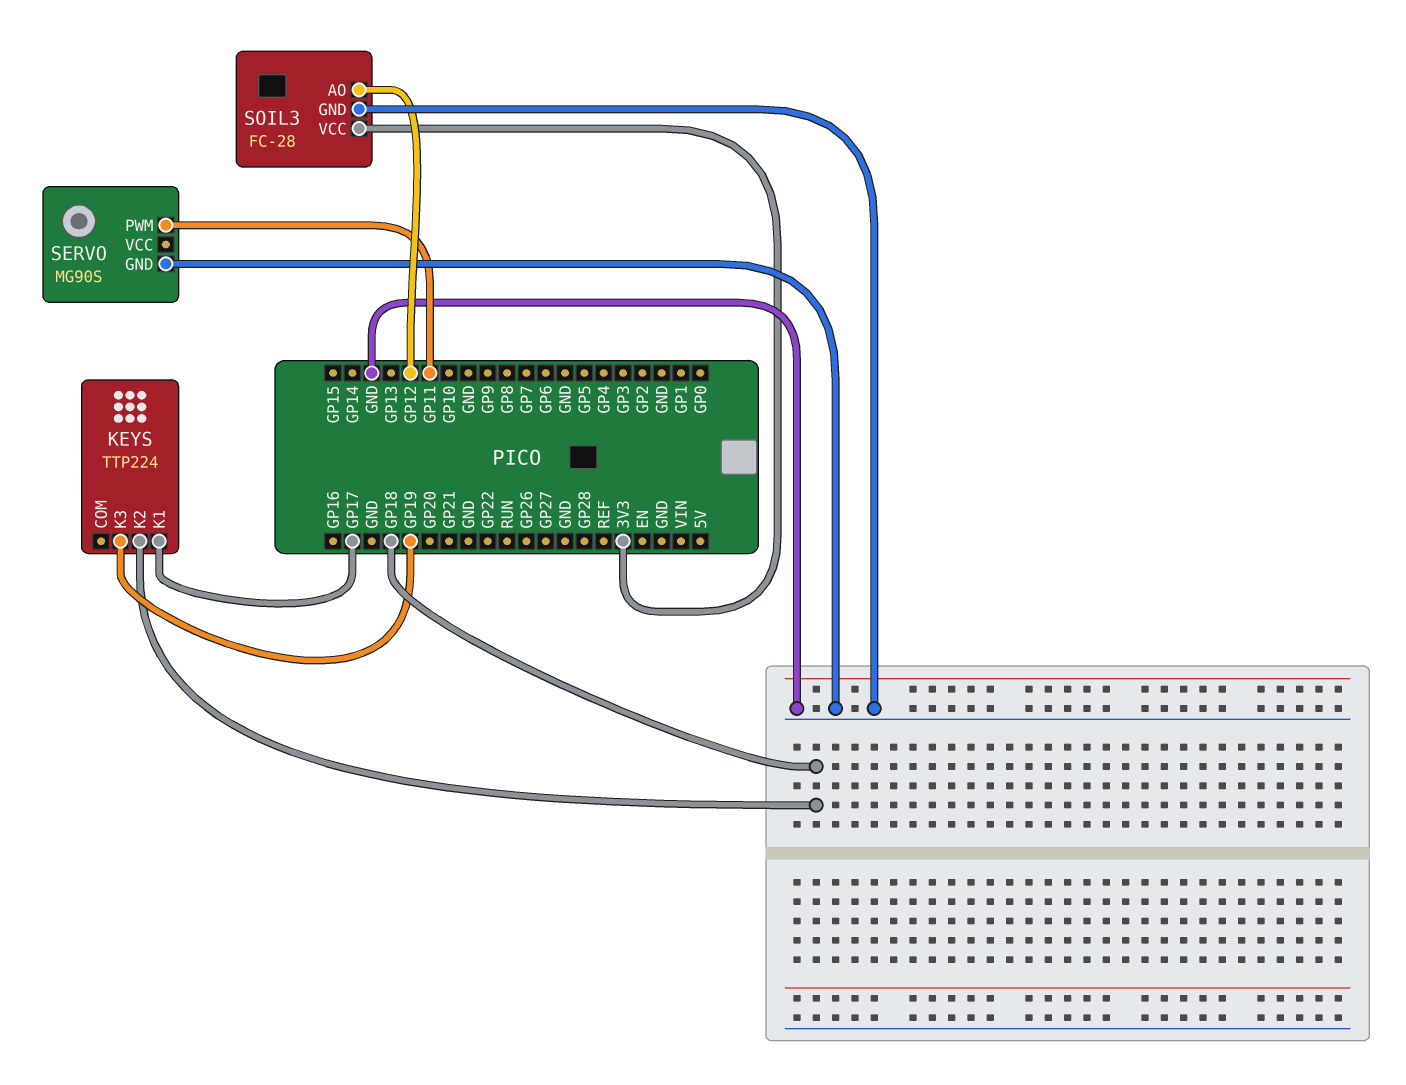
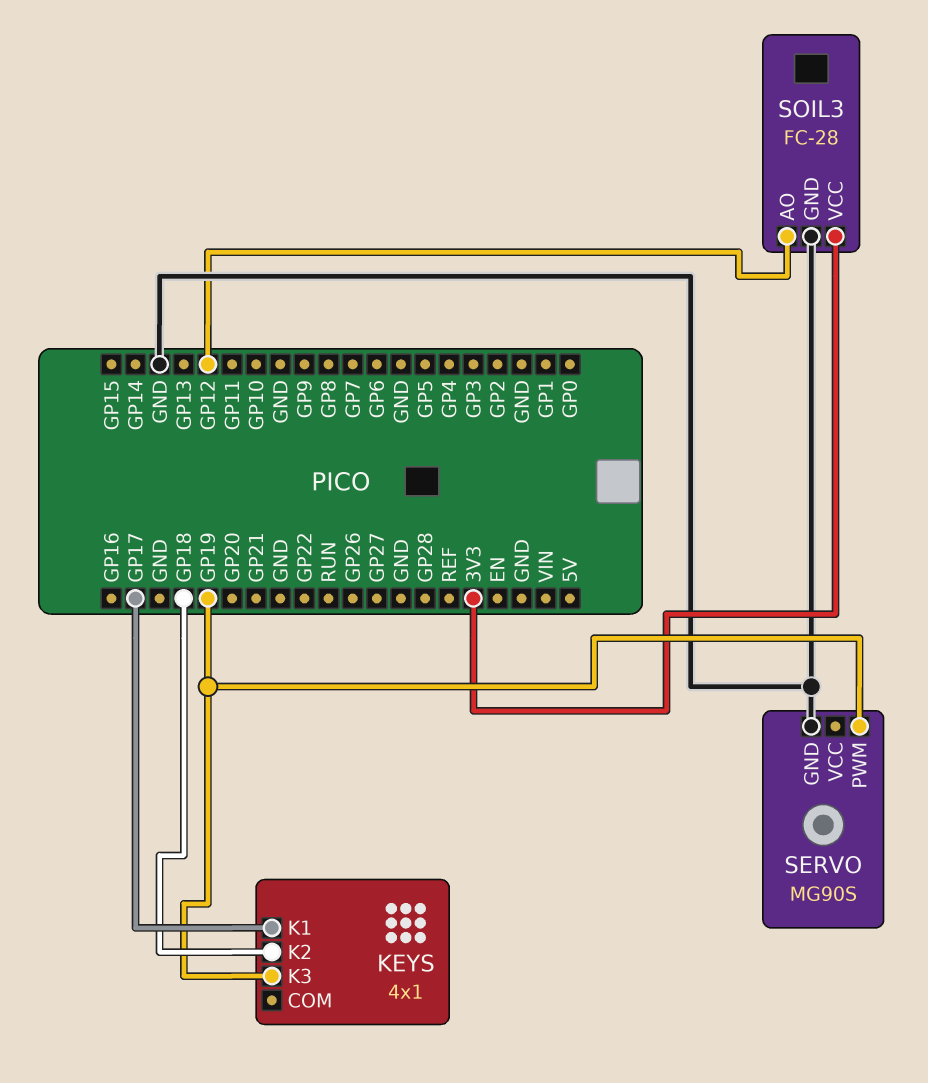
KEYS: TTP224 -> 4x1
SERVO pin PWM: GP11 -> GP19

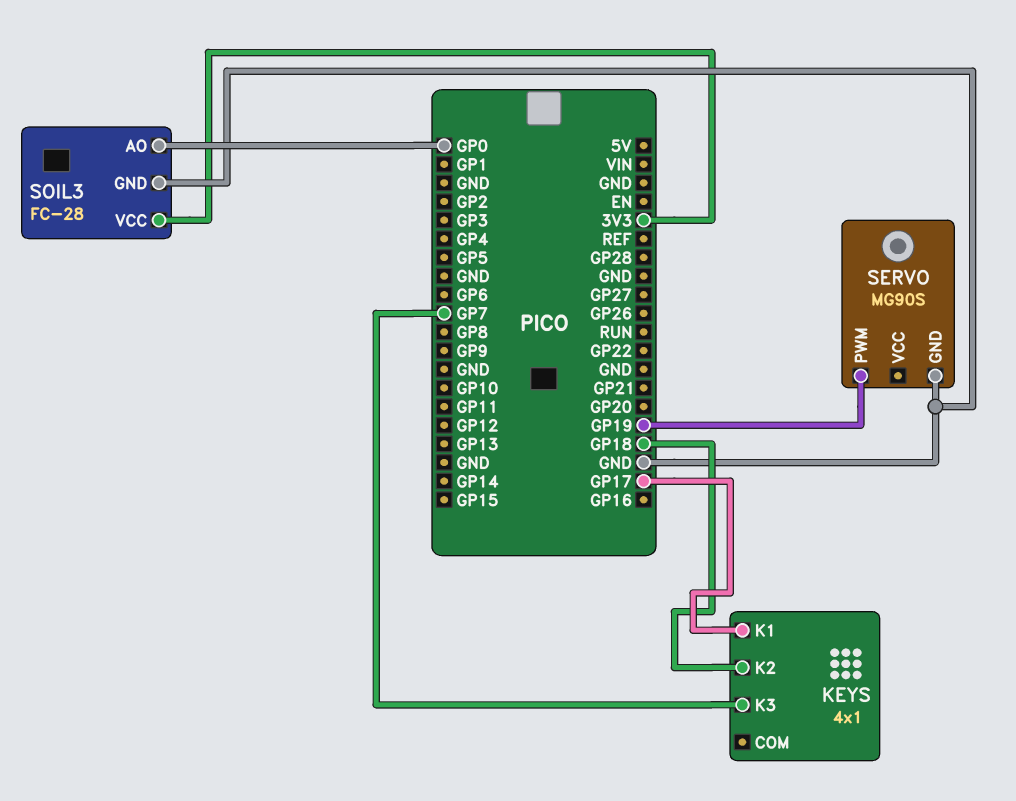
KEYS pin K3: GP19 -> GP7
SOIL3 pin AO: GP12 -> GP0

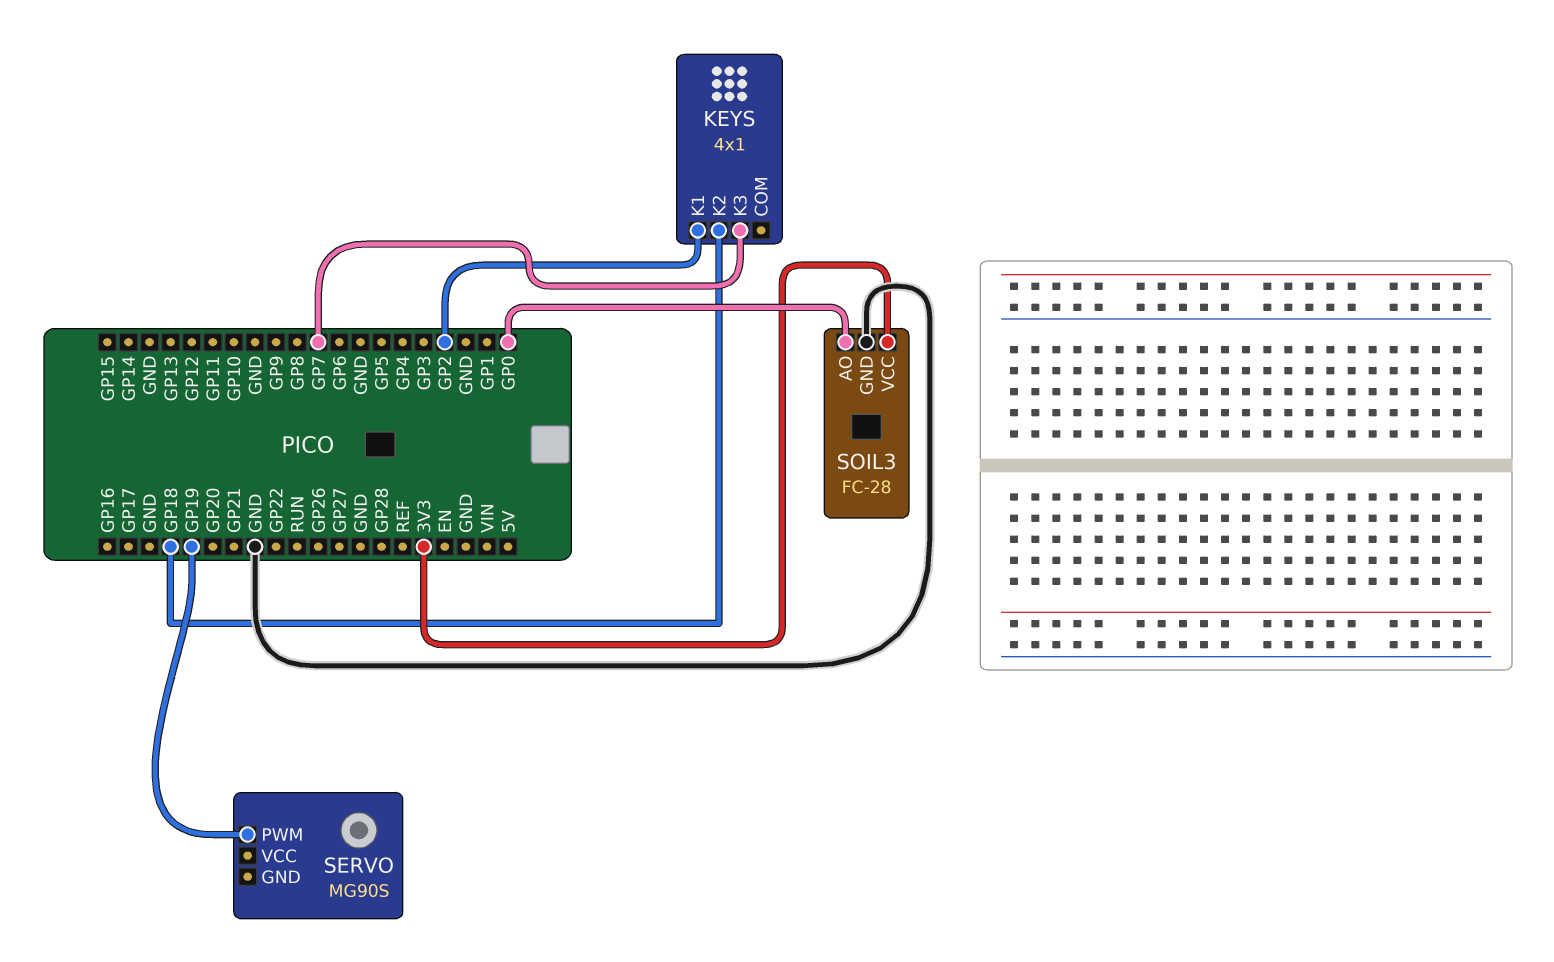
KEYS pin K1: GP17 -> GP2
SERVO pin GND: GND -> none

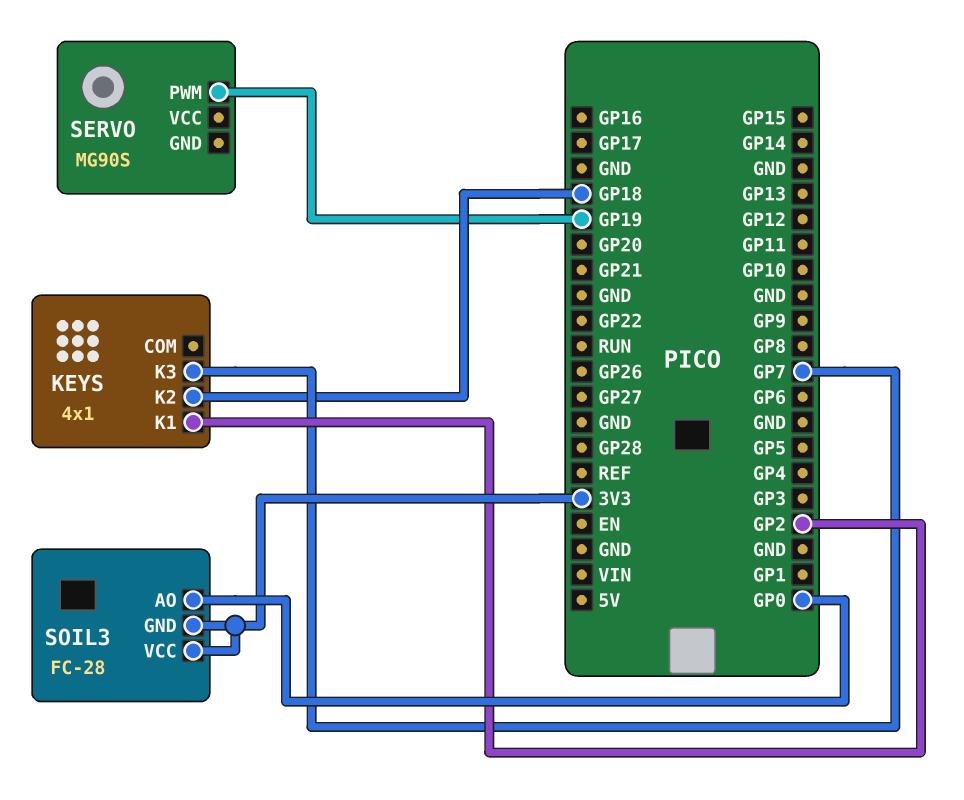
SOIL3 pin GND: GND -> 3V3

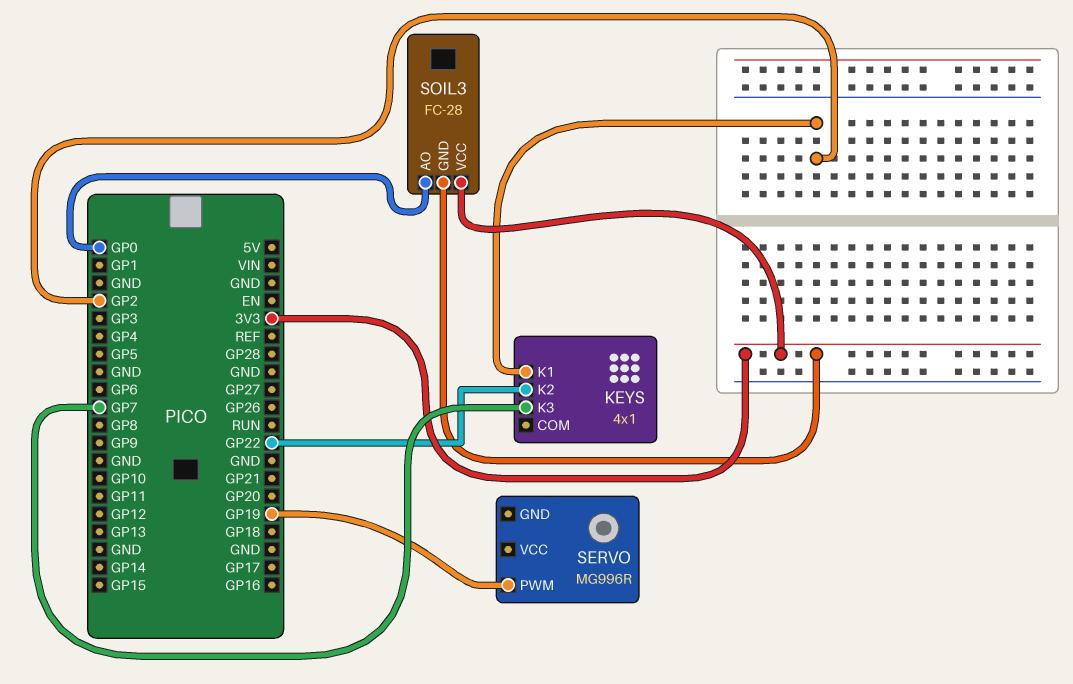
KEYS pin K2: GP18 -> GP22
SERVO: MG90S -> MG996R

